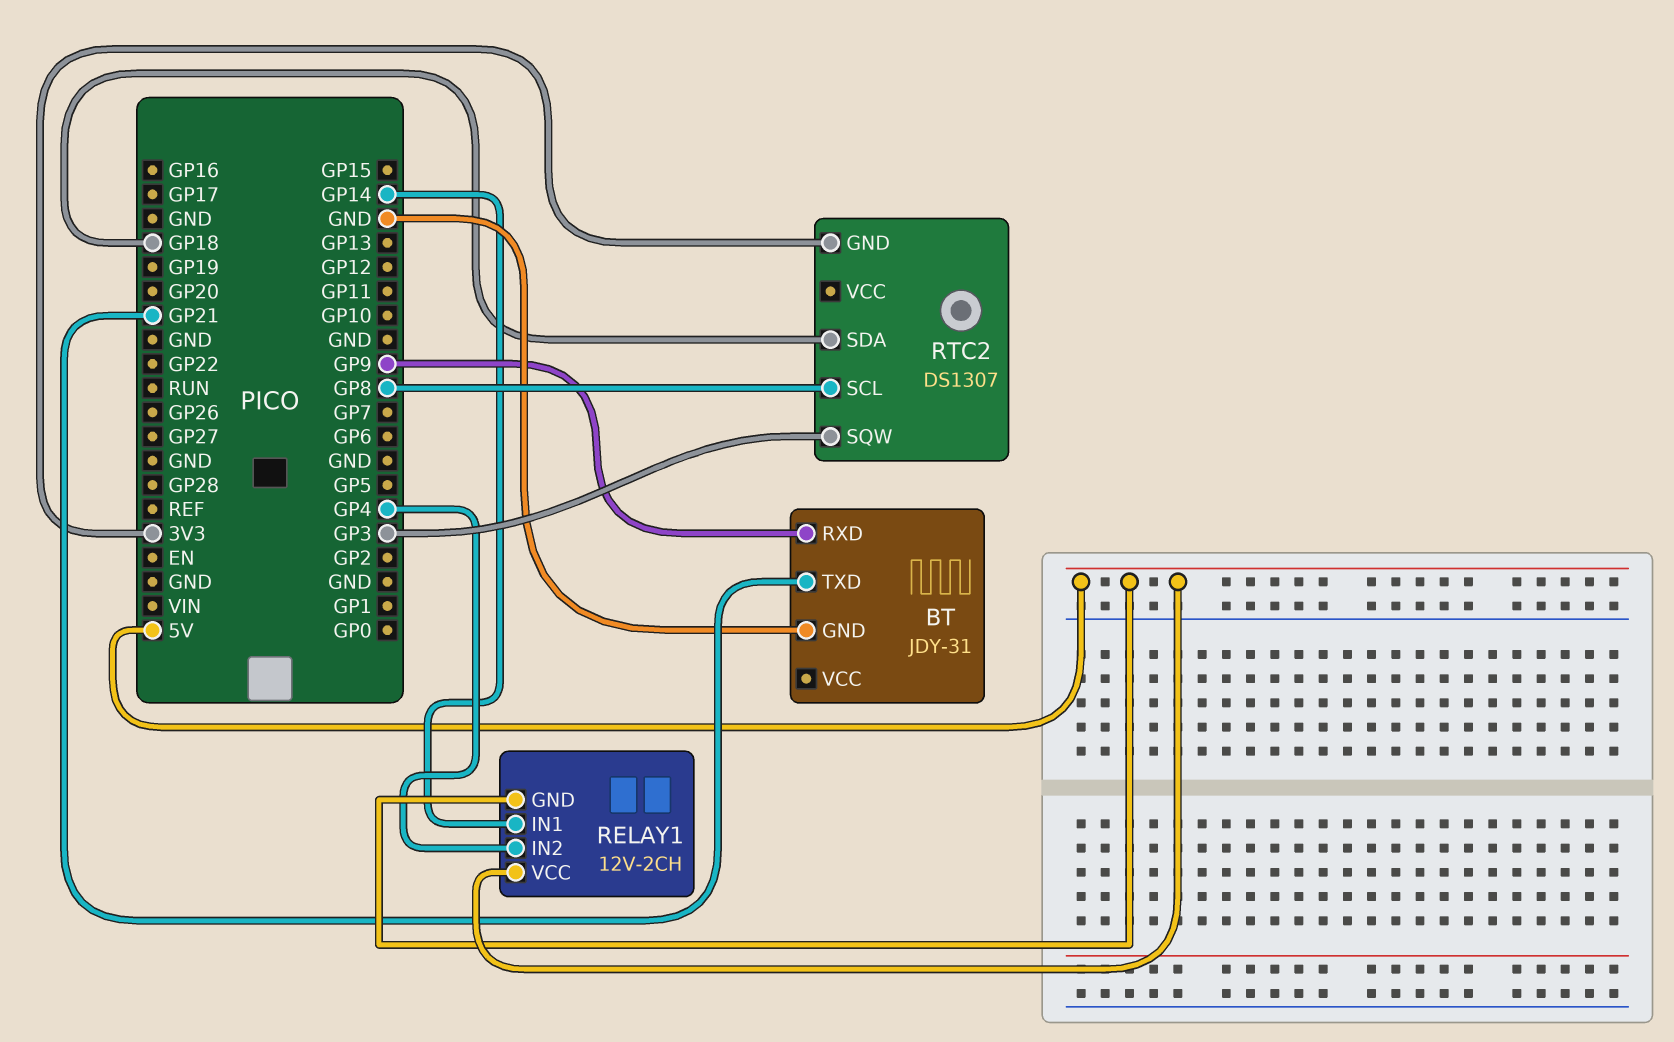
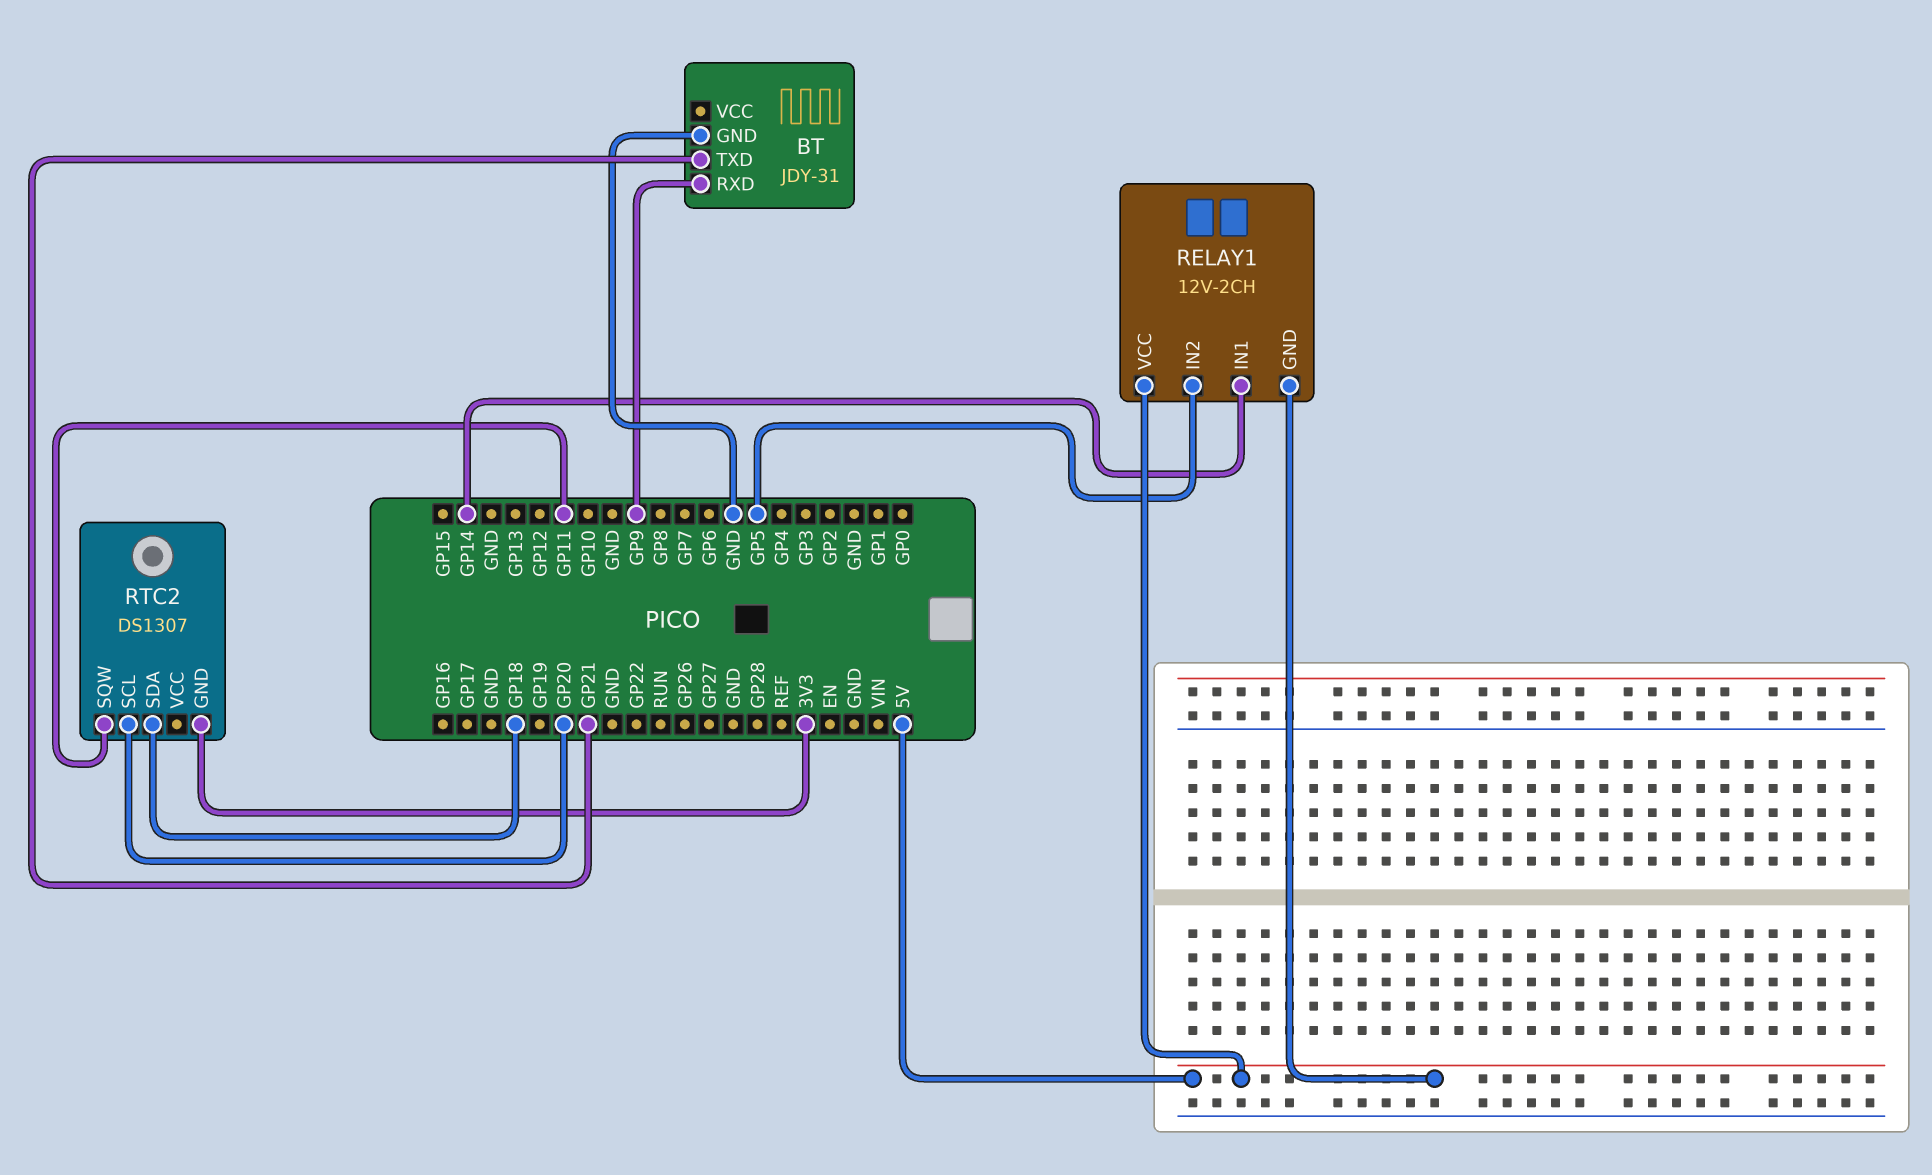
RELAY1 pin IN2: GP4 -> GP5
RTC2 pin SCL: GP8 -> GP20
RTC2 pin SQW: GP3 -> GP11

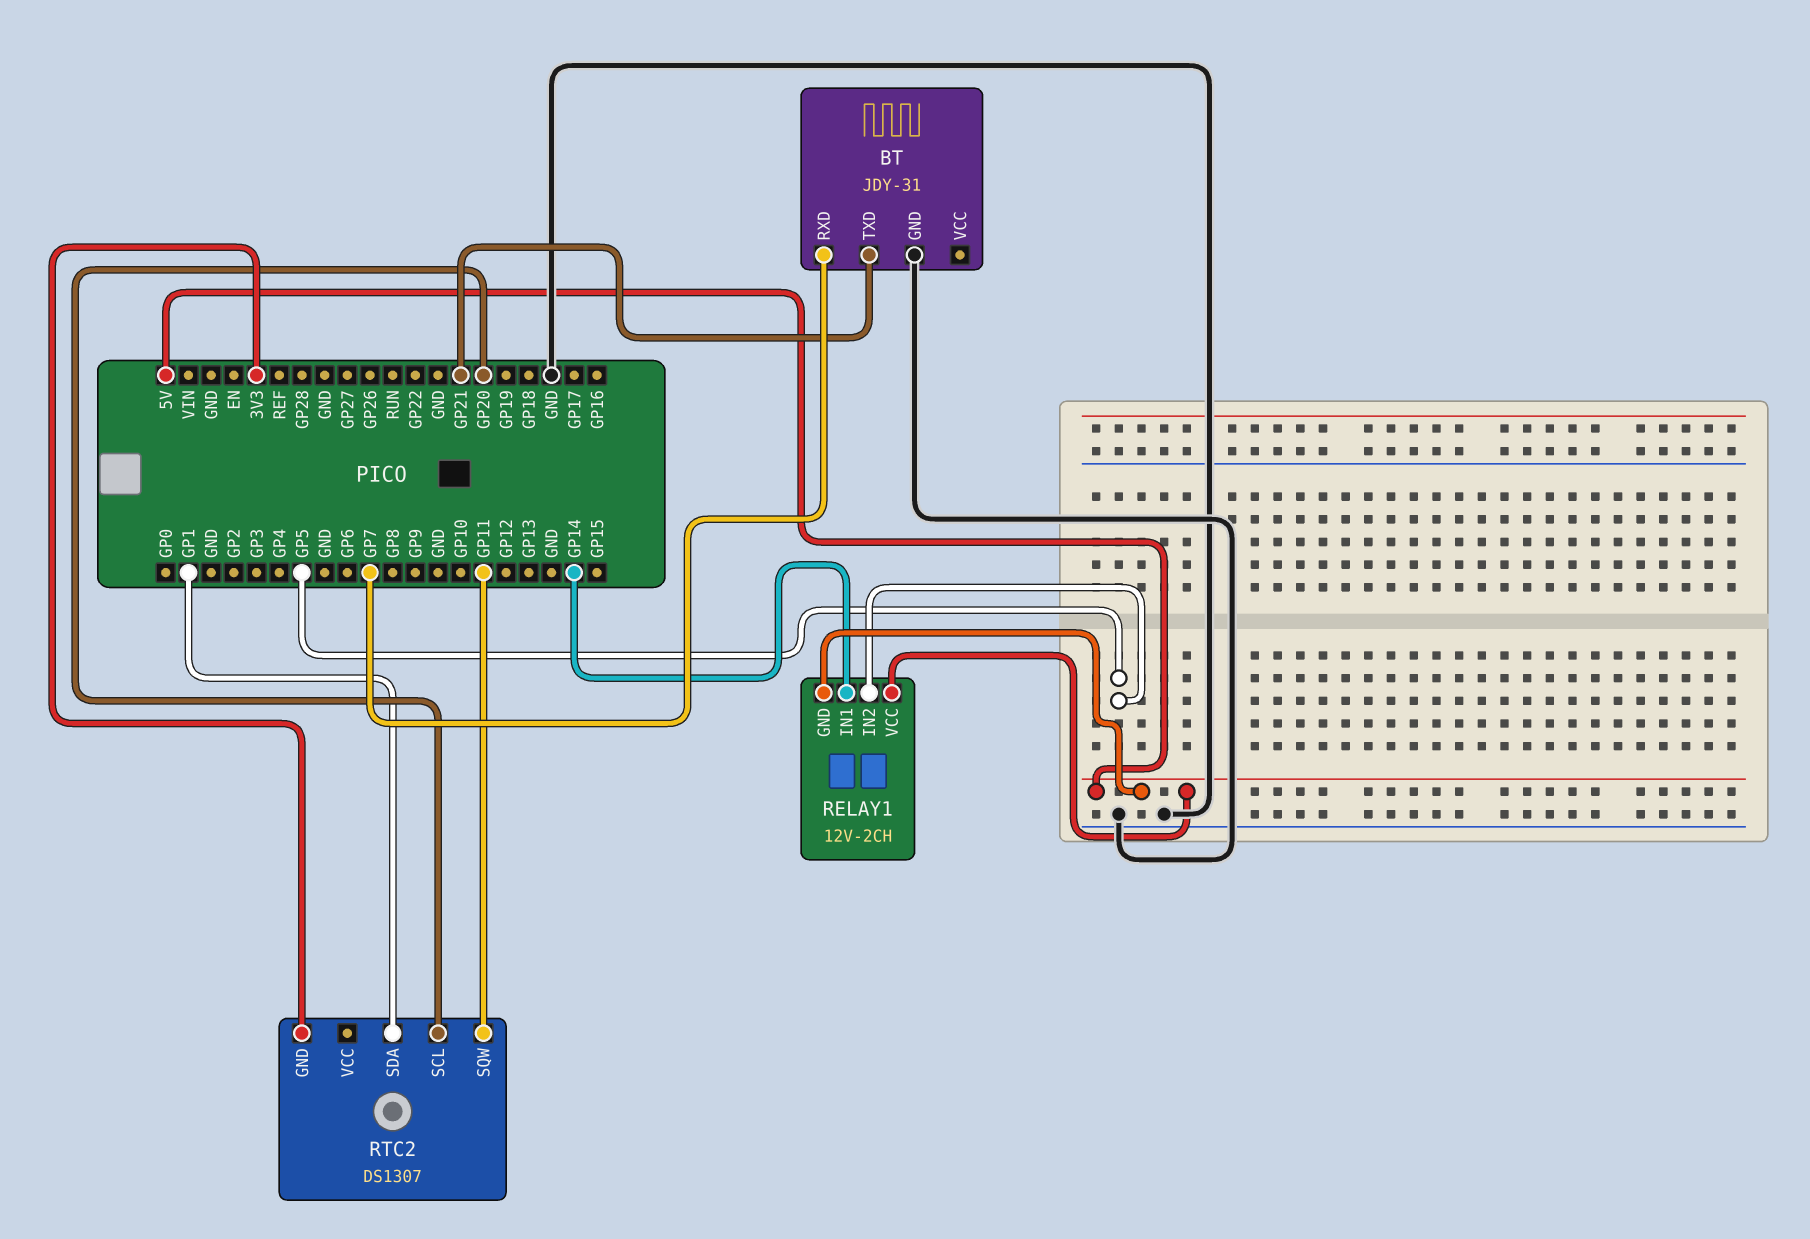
BT pin RXD: GP9 -> GP7
RTC2 pin SDA: GP18 -> GP1

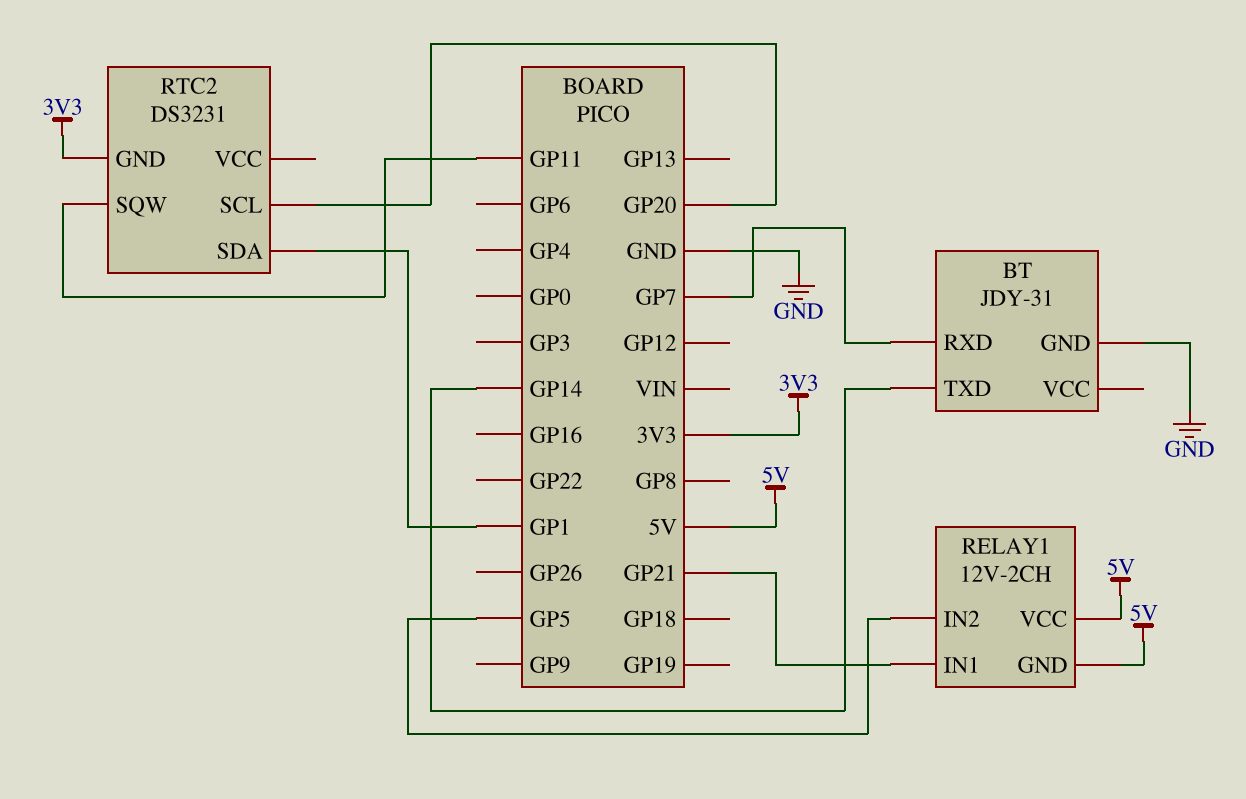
BT pin TXD: GP21 -> GP14
RELAY1 pin IN1: GP14 -> GP21
RTC2: DS1307 -> DS3231

